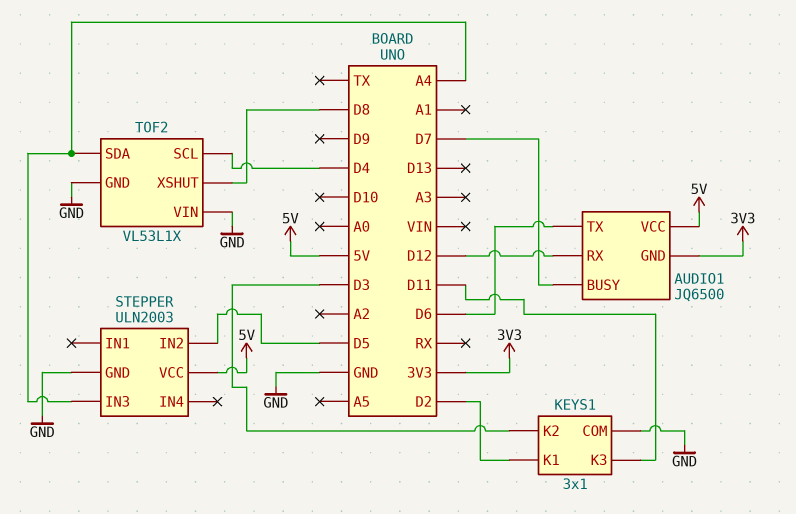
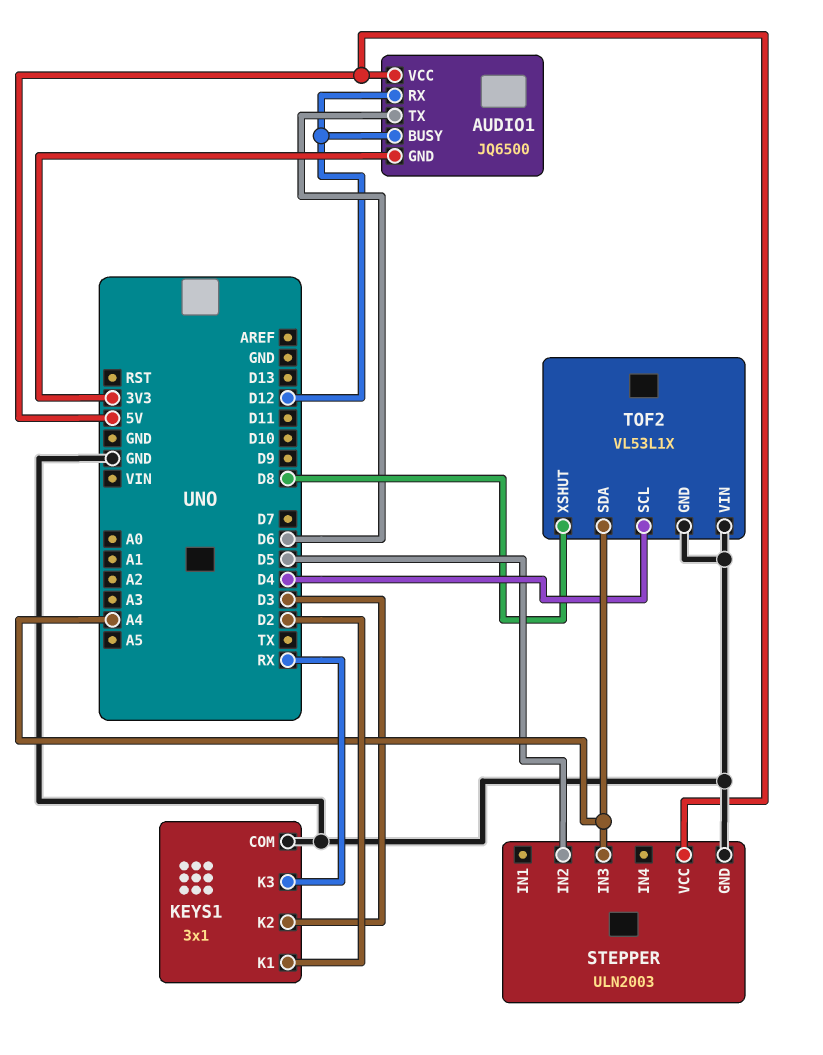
AUDIO1 pin BUSY: D7 -> D12
KEYS1 pin K3: D11 -> RX

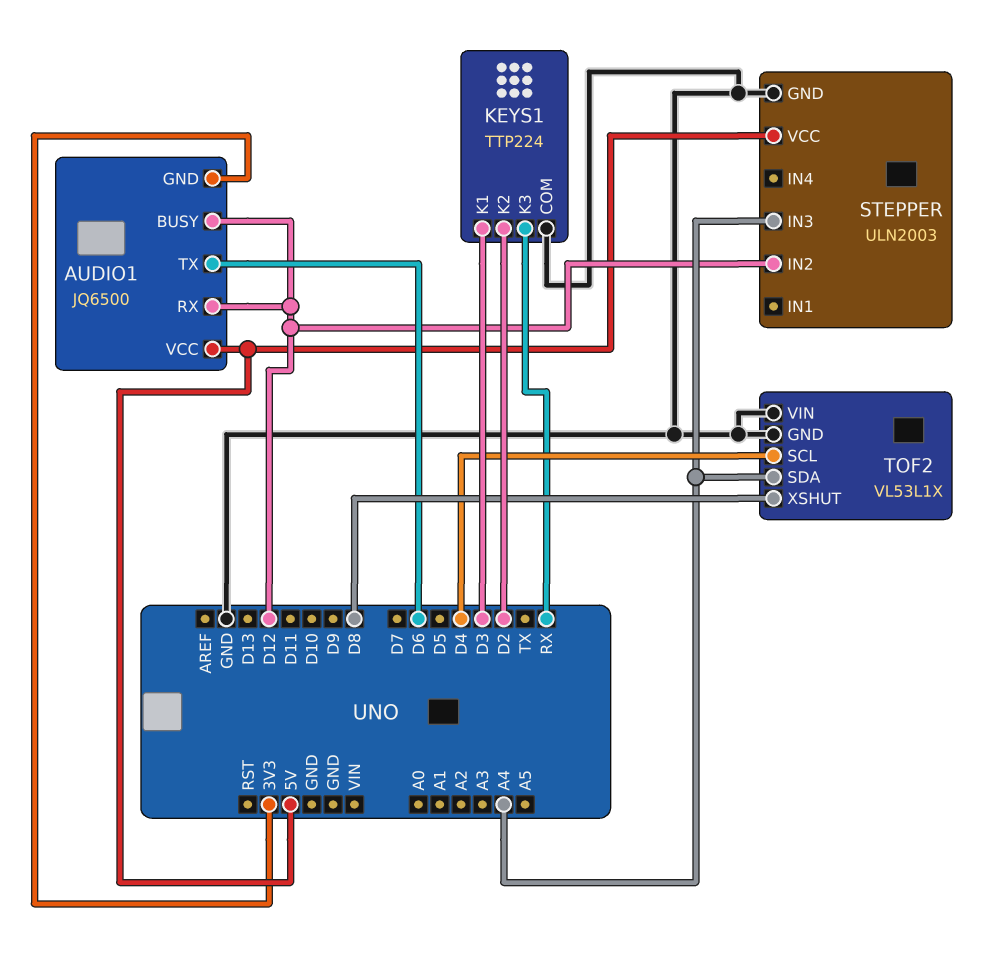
KEYS1: 3x1 -> TTP224
KEYS1 pin K1: D2 -> D3
KEYS1 pin K2: D3 -> D2
STEPPER pin IN2: D5 -> D12

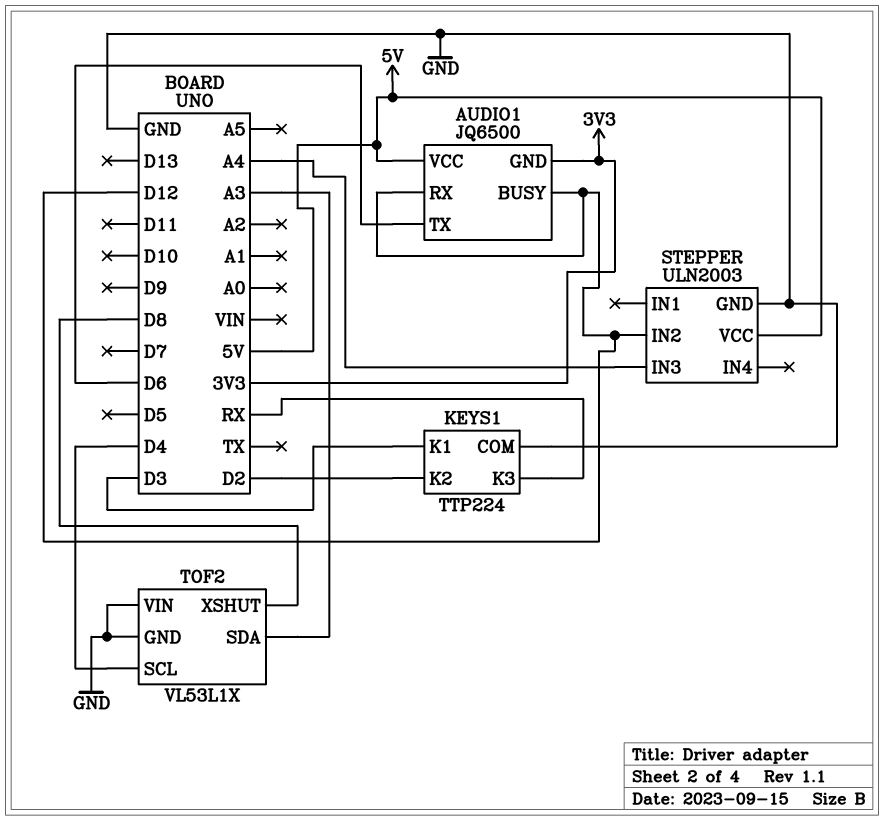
TOF2 pin SDA: A4 -> A3

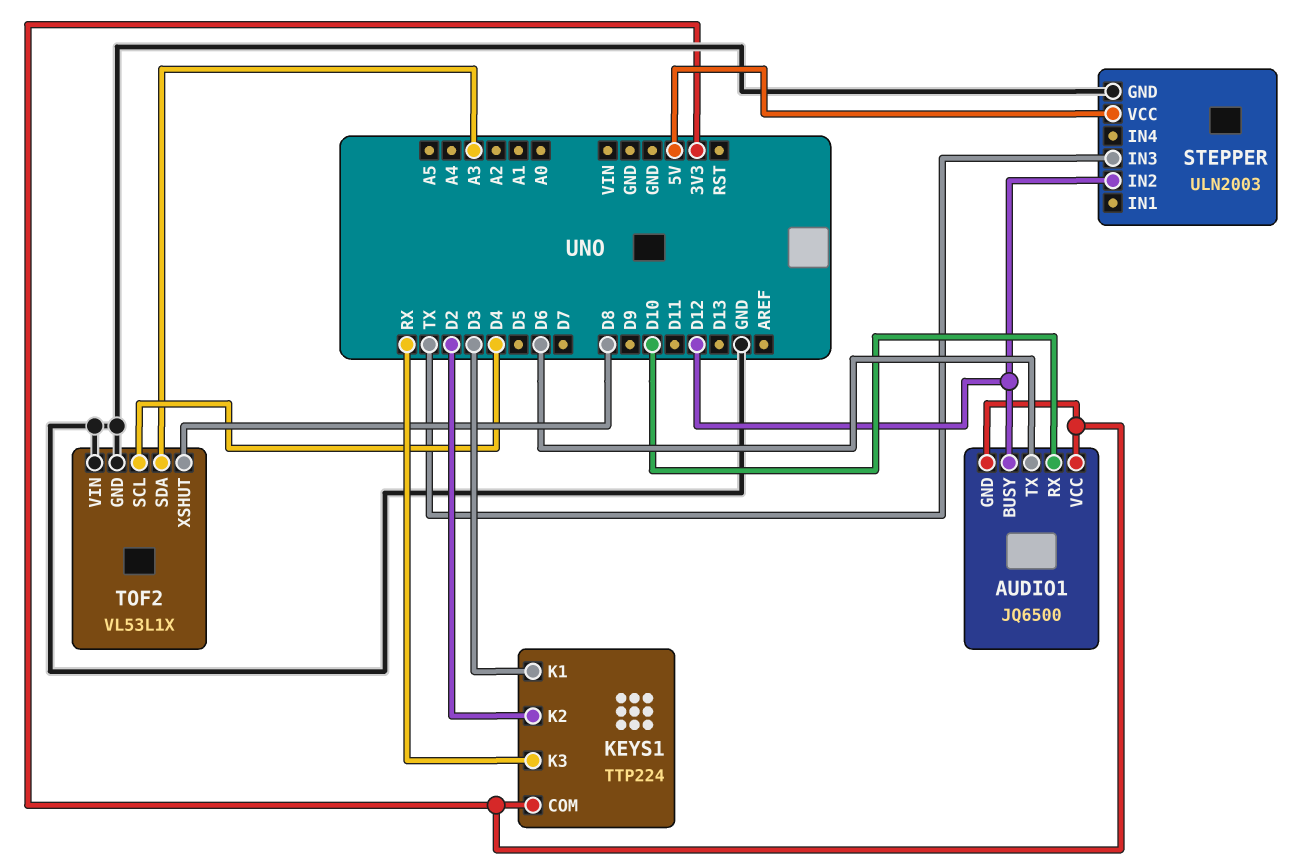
AUDIO1 pin RX: D12 -> D10
AUDIO1 pin VCC: 5V -> 3V3
KEYS1 pin COM: GND -> 3V3
STEPPER pin IN3: A4 -> TX

